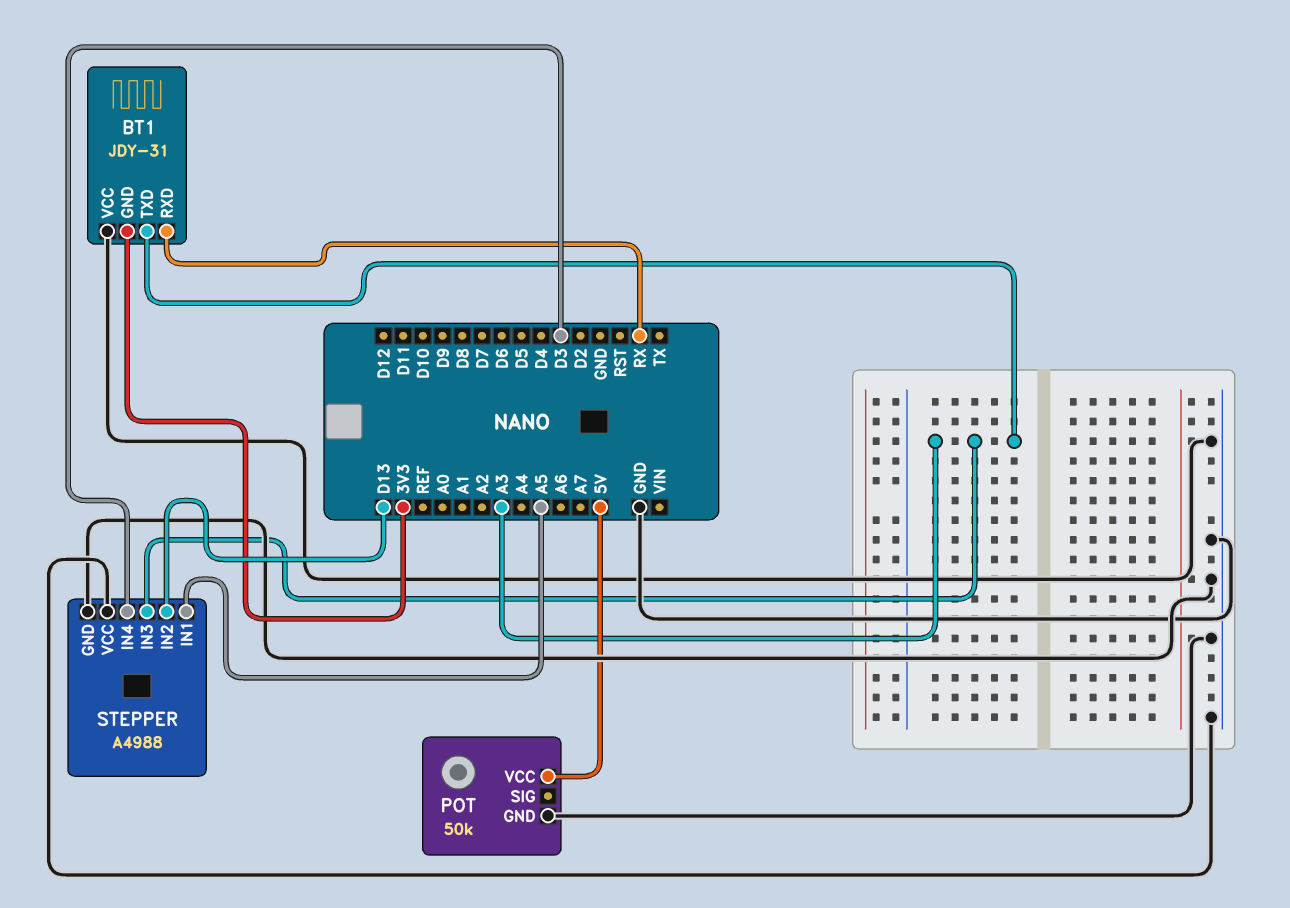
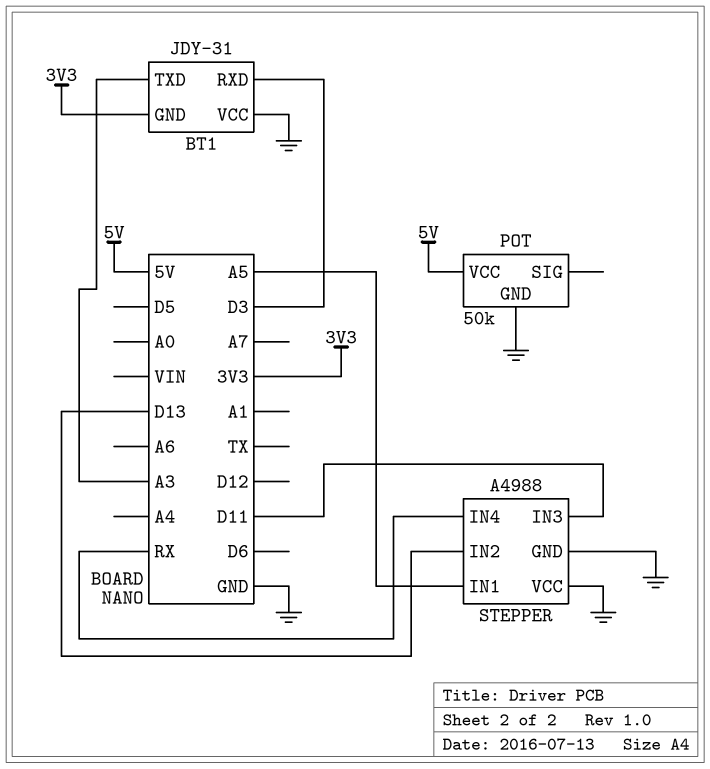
BT1 pin RXD: RX -> D3
STEPPER pin IN3: A3 -> D11
STEPPER pin IN4: D3 -> RX

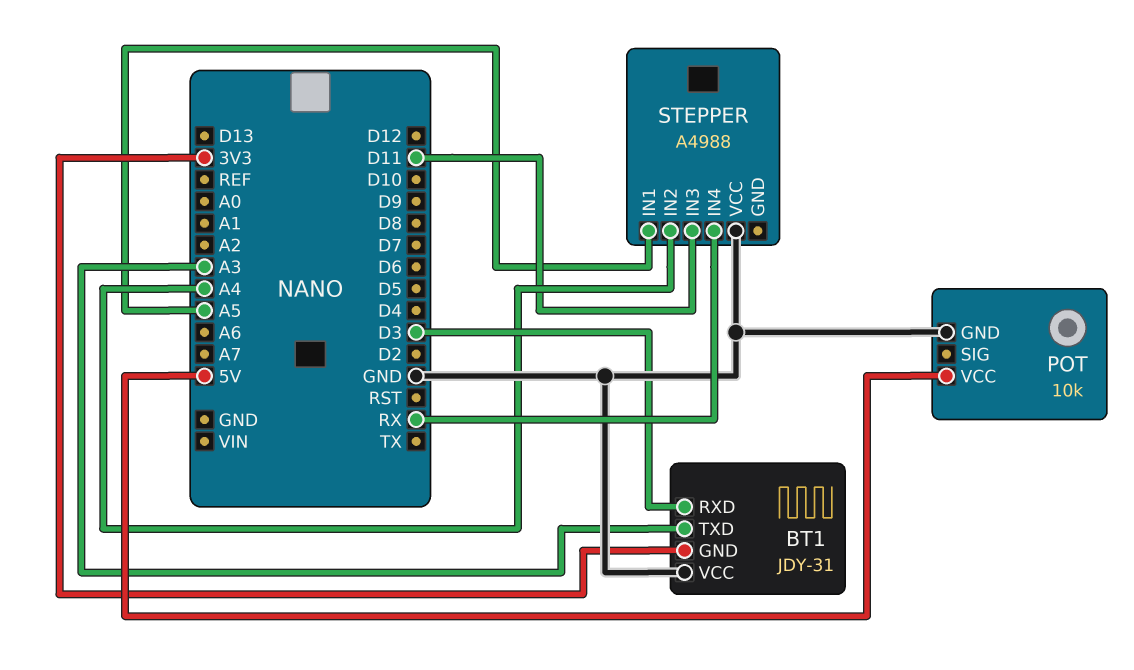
POT: 50k -> 10k
STEPPER pin GND: GND -> none
STEPPER pin IN2: D13 -> A4

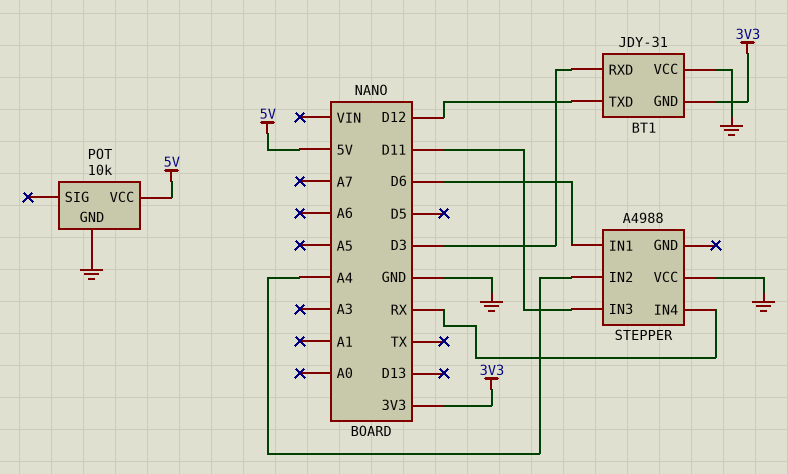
BT1 pin TXD: A3 -> D12
STEPPER pin IN1: A5 -> D6

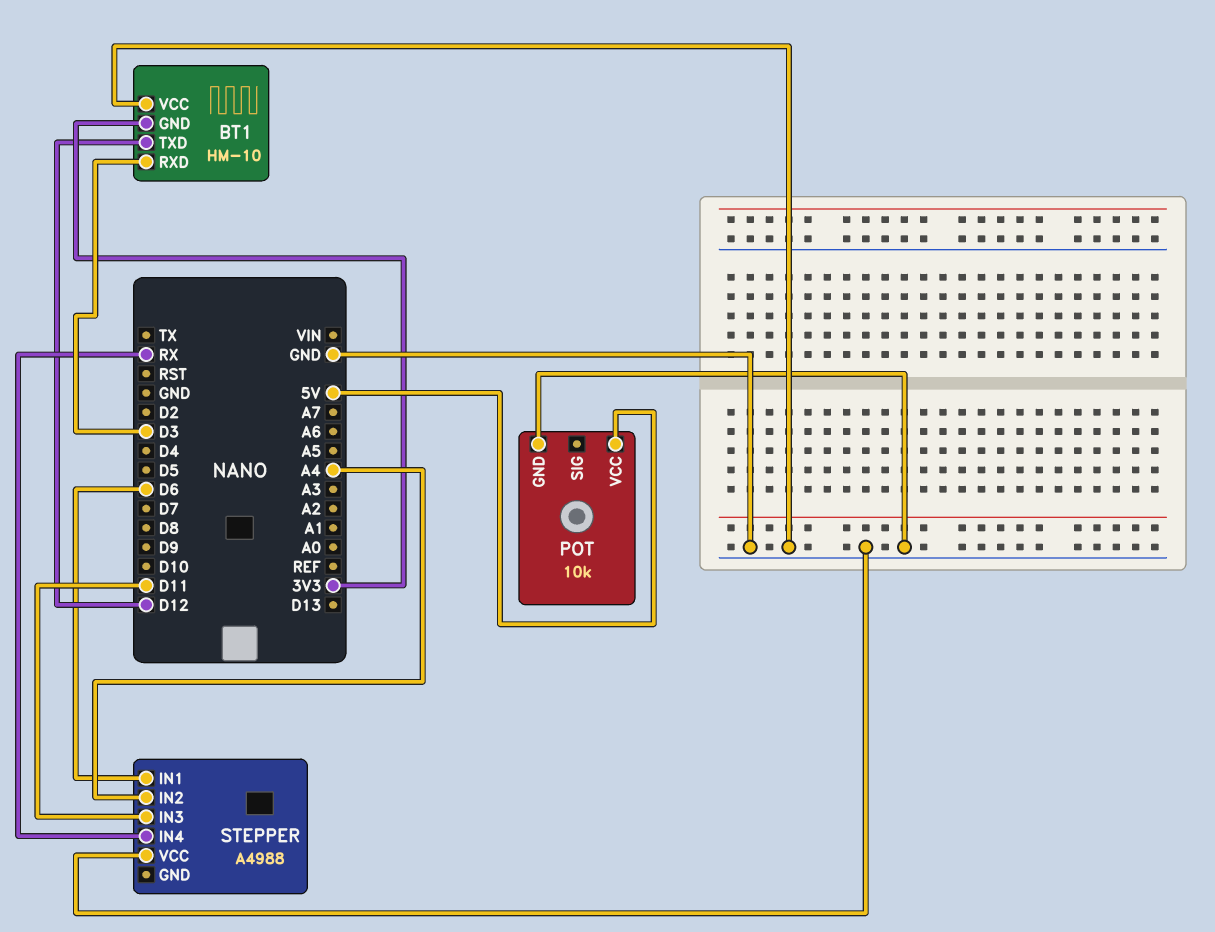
BT1: JDY-31 -> HM-10

